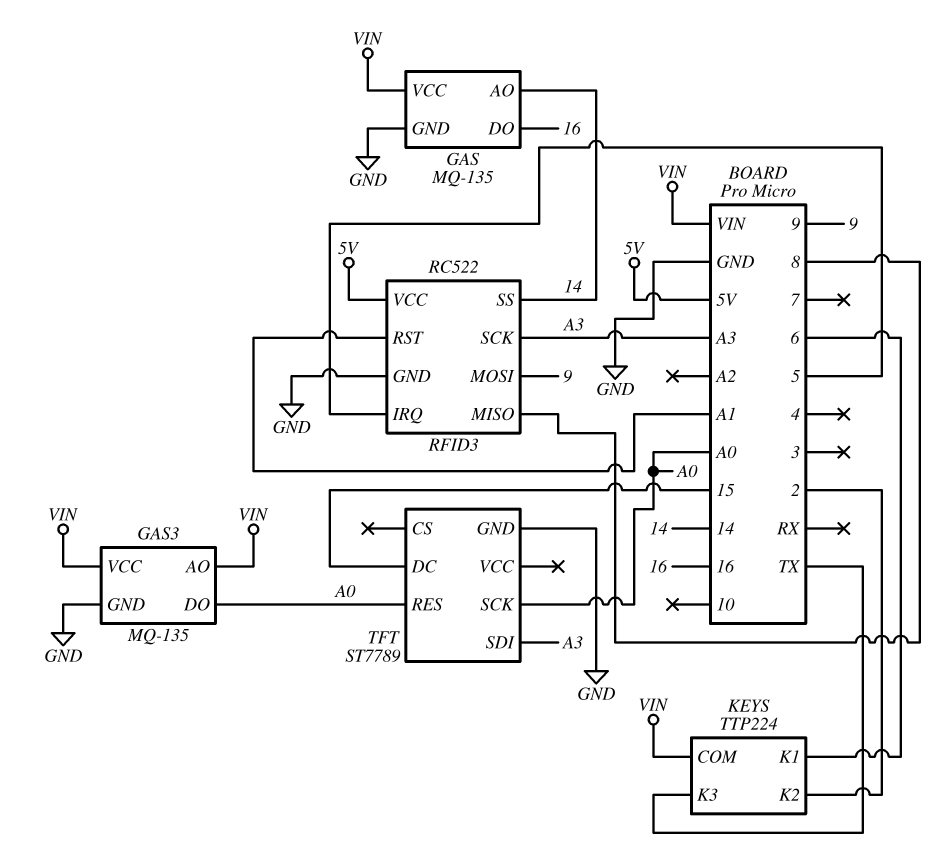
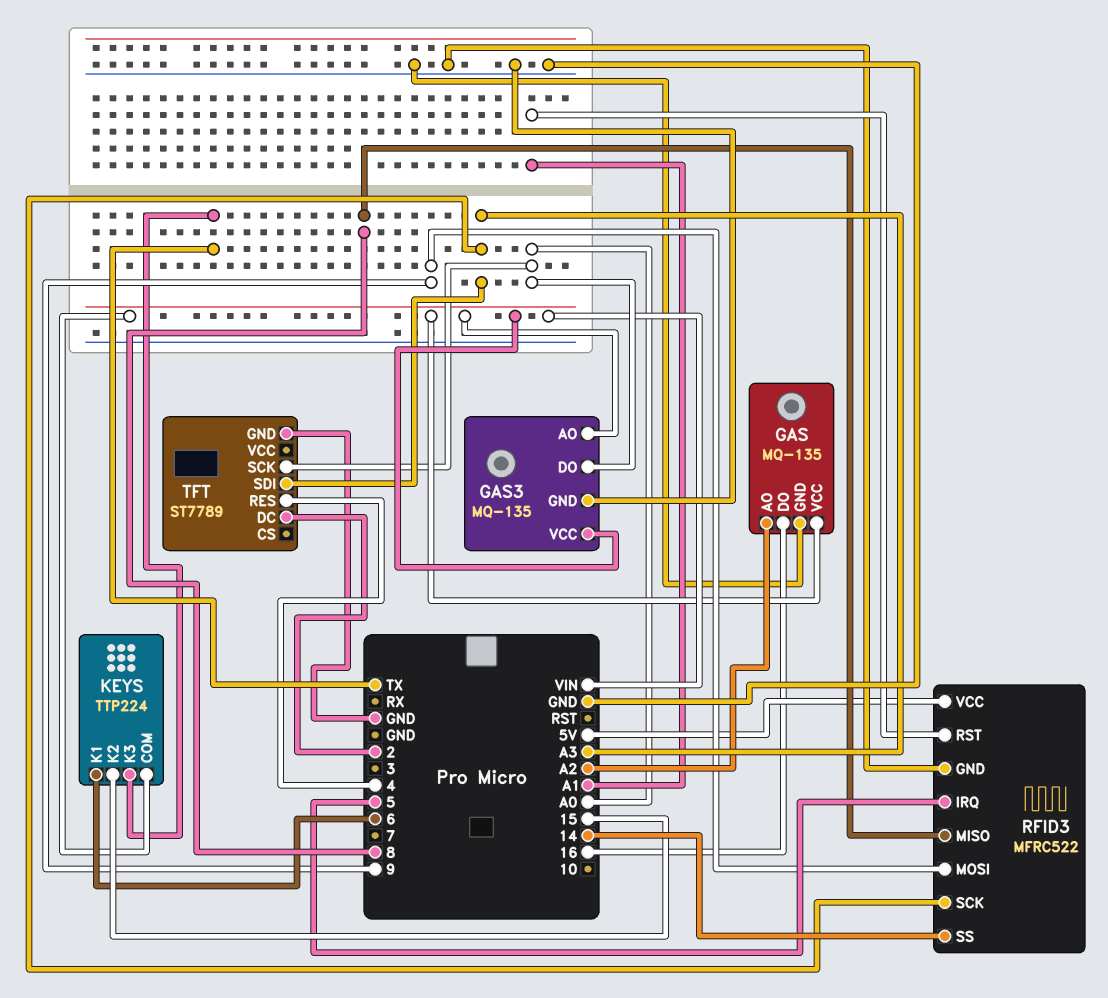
GAS pin AO: 14 -> A2
KEYS pin K2: 2 -> 15
RFID3: RC522 -> MFRC522
TFT pin DC: 15 -> 2
TFT pin RES: A0 -> 4

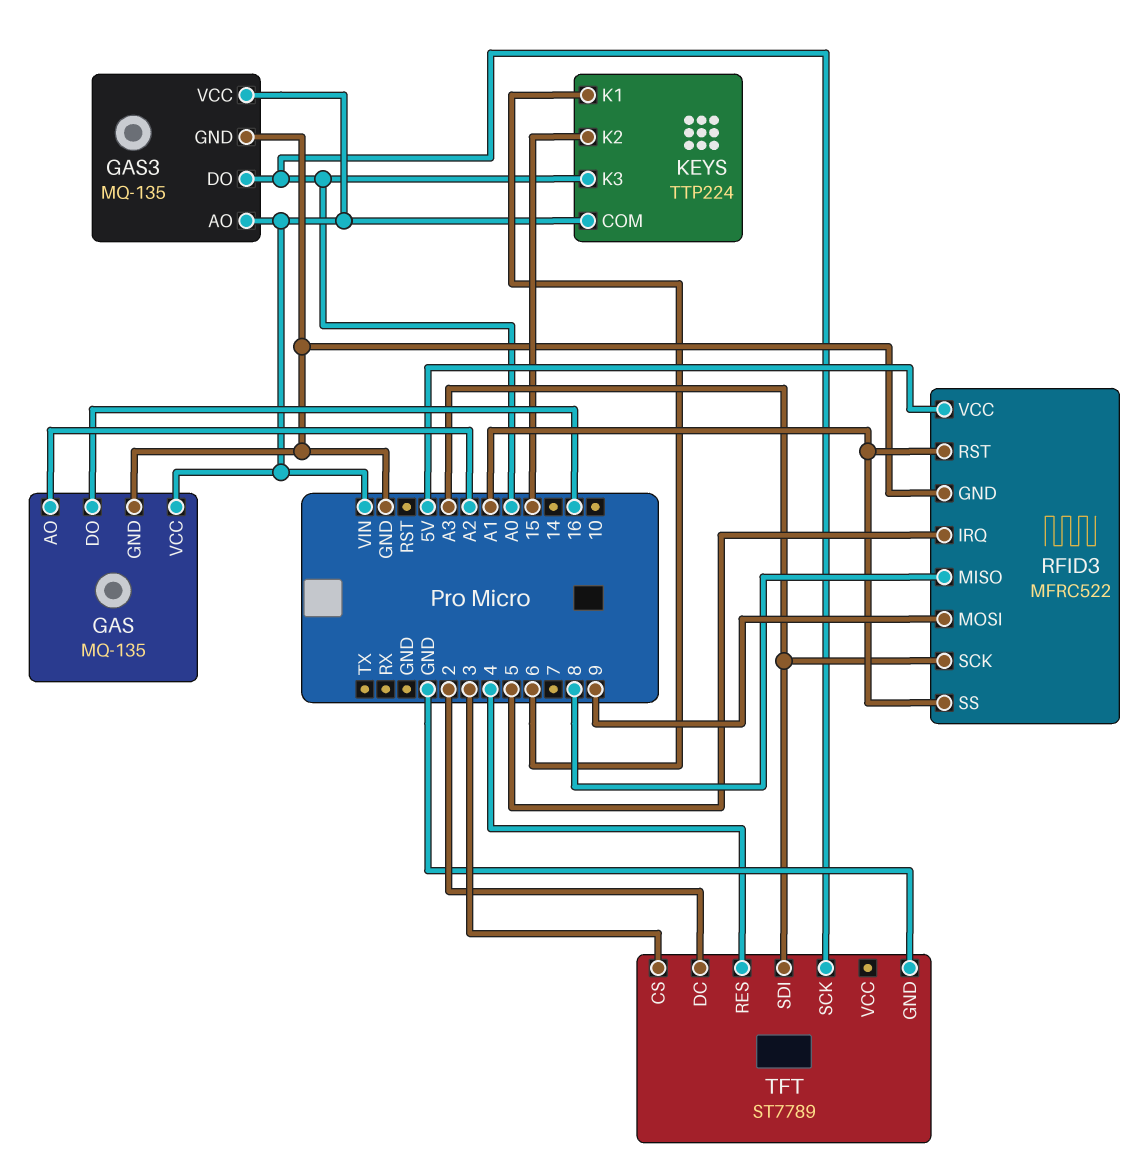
KEYS pin K3: TX -> A0
RFID3 pin SS: 14 -> A1
TFT pin CS: none -> 3

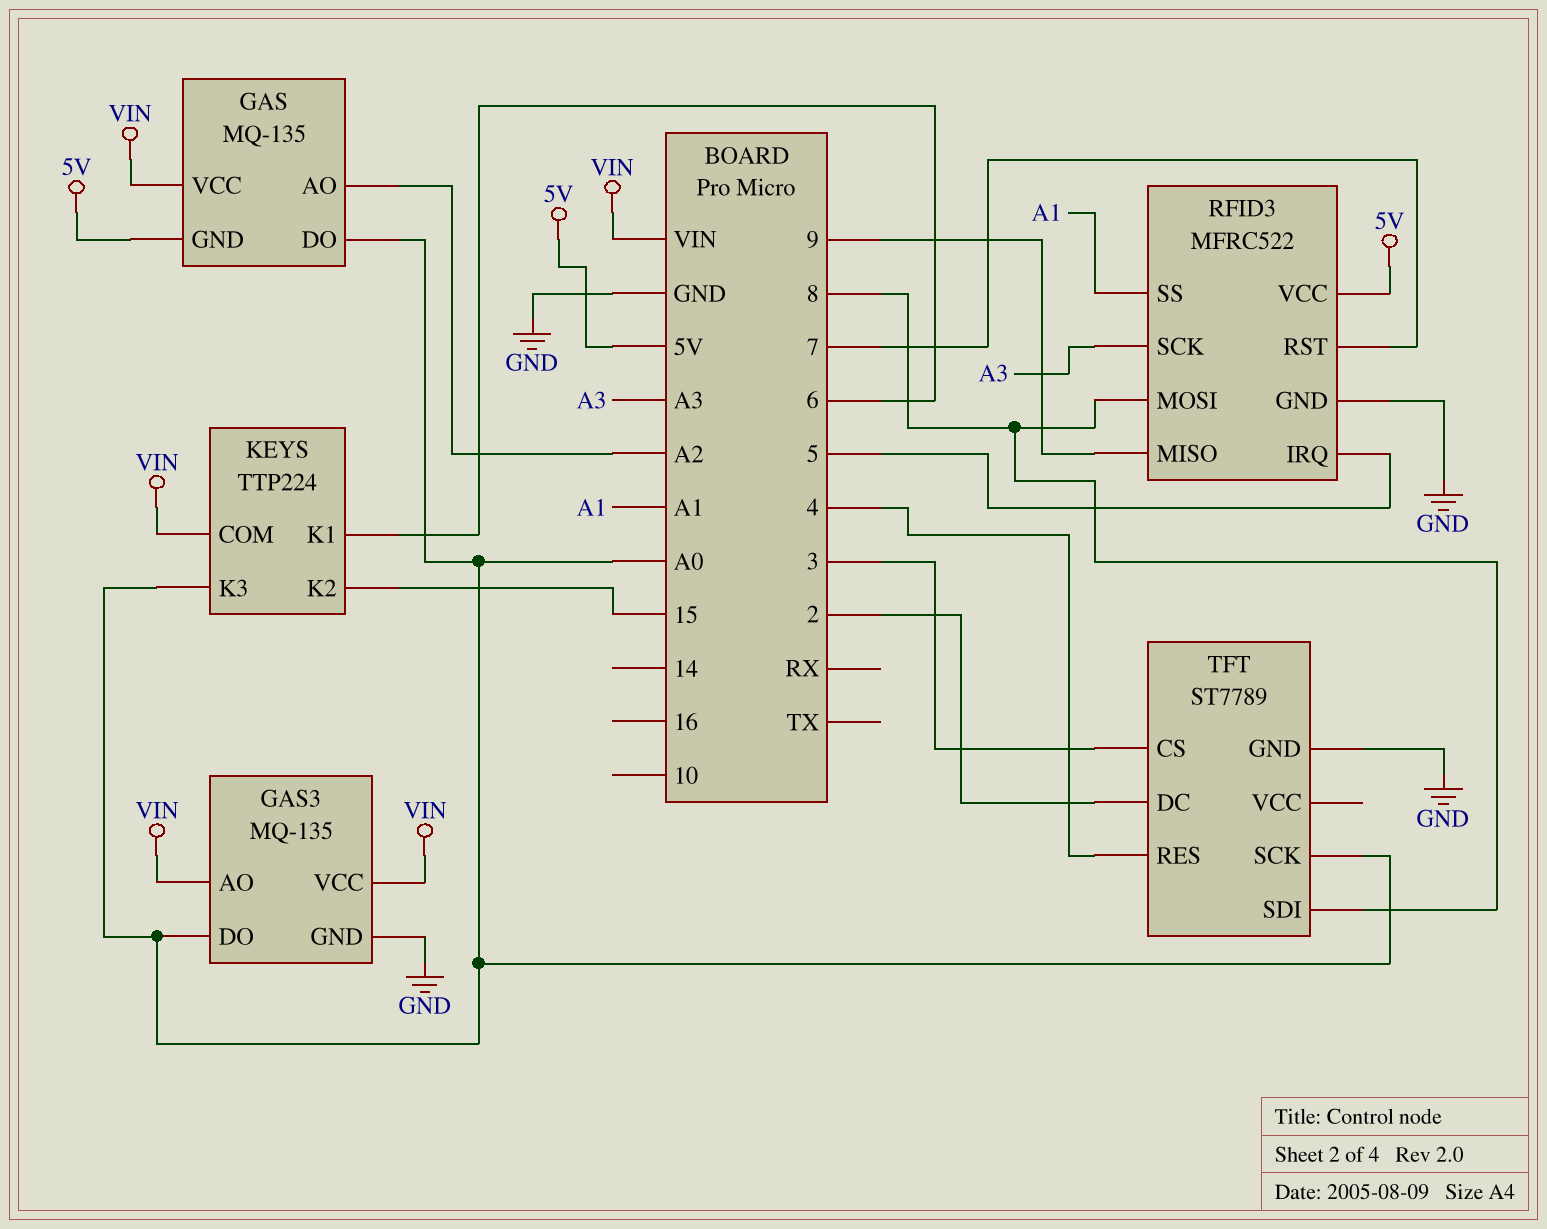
GAS pin DO: 16 -> A0
GAS pin GND: GND -> 5V
RFID3 pin MISO: 8 -> 9
RFID3 pin MOSI: 9 -> 8
RFID3 pin RST: A1 -> 7
TFT pin SDI: A3 -> 8

